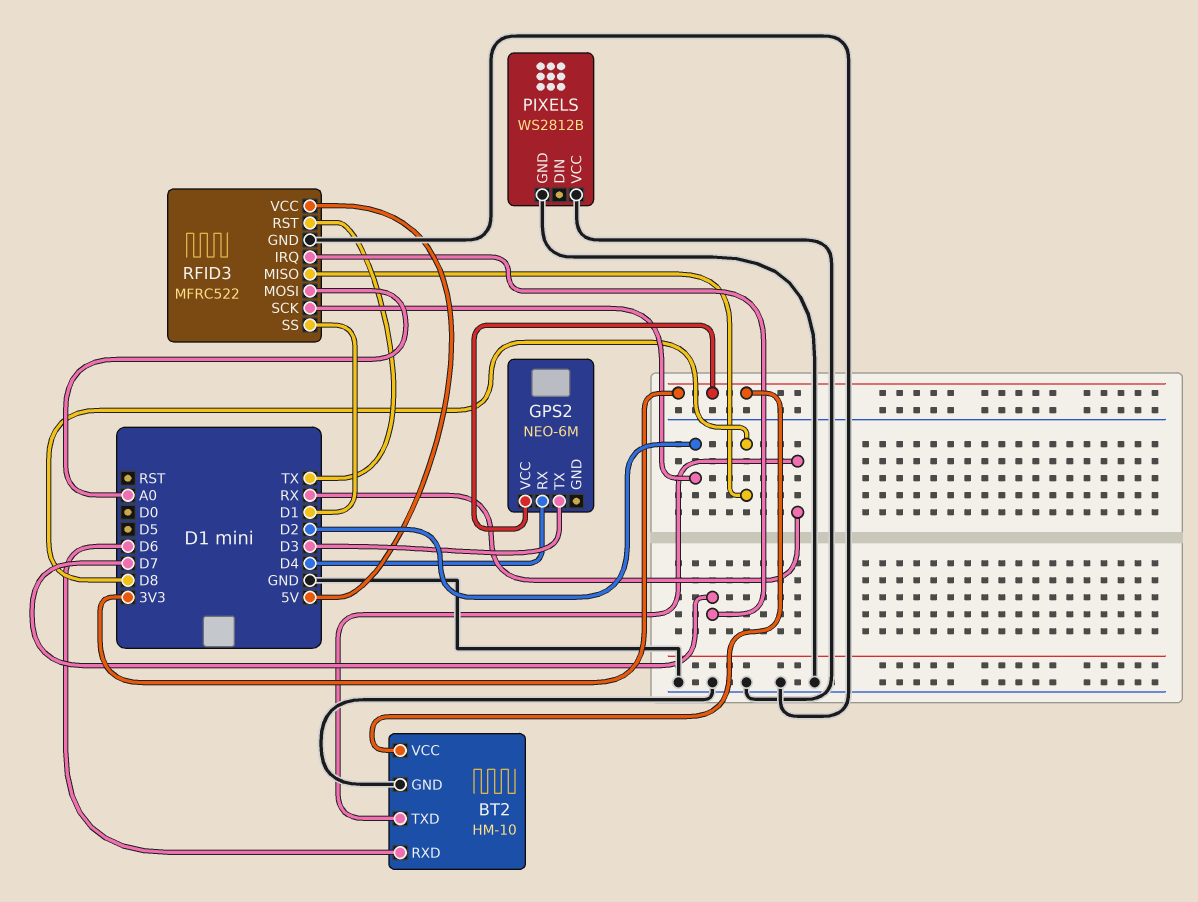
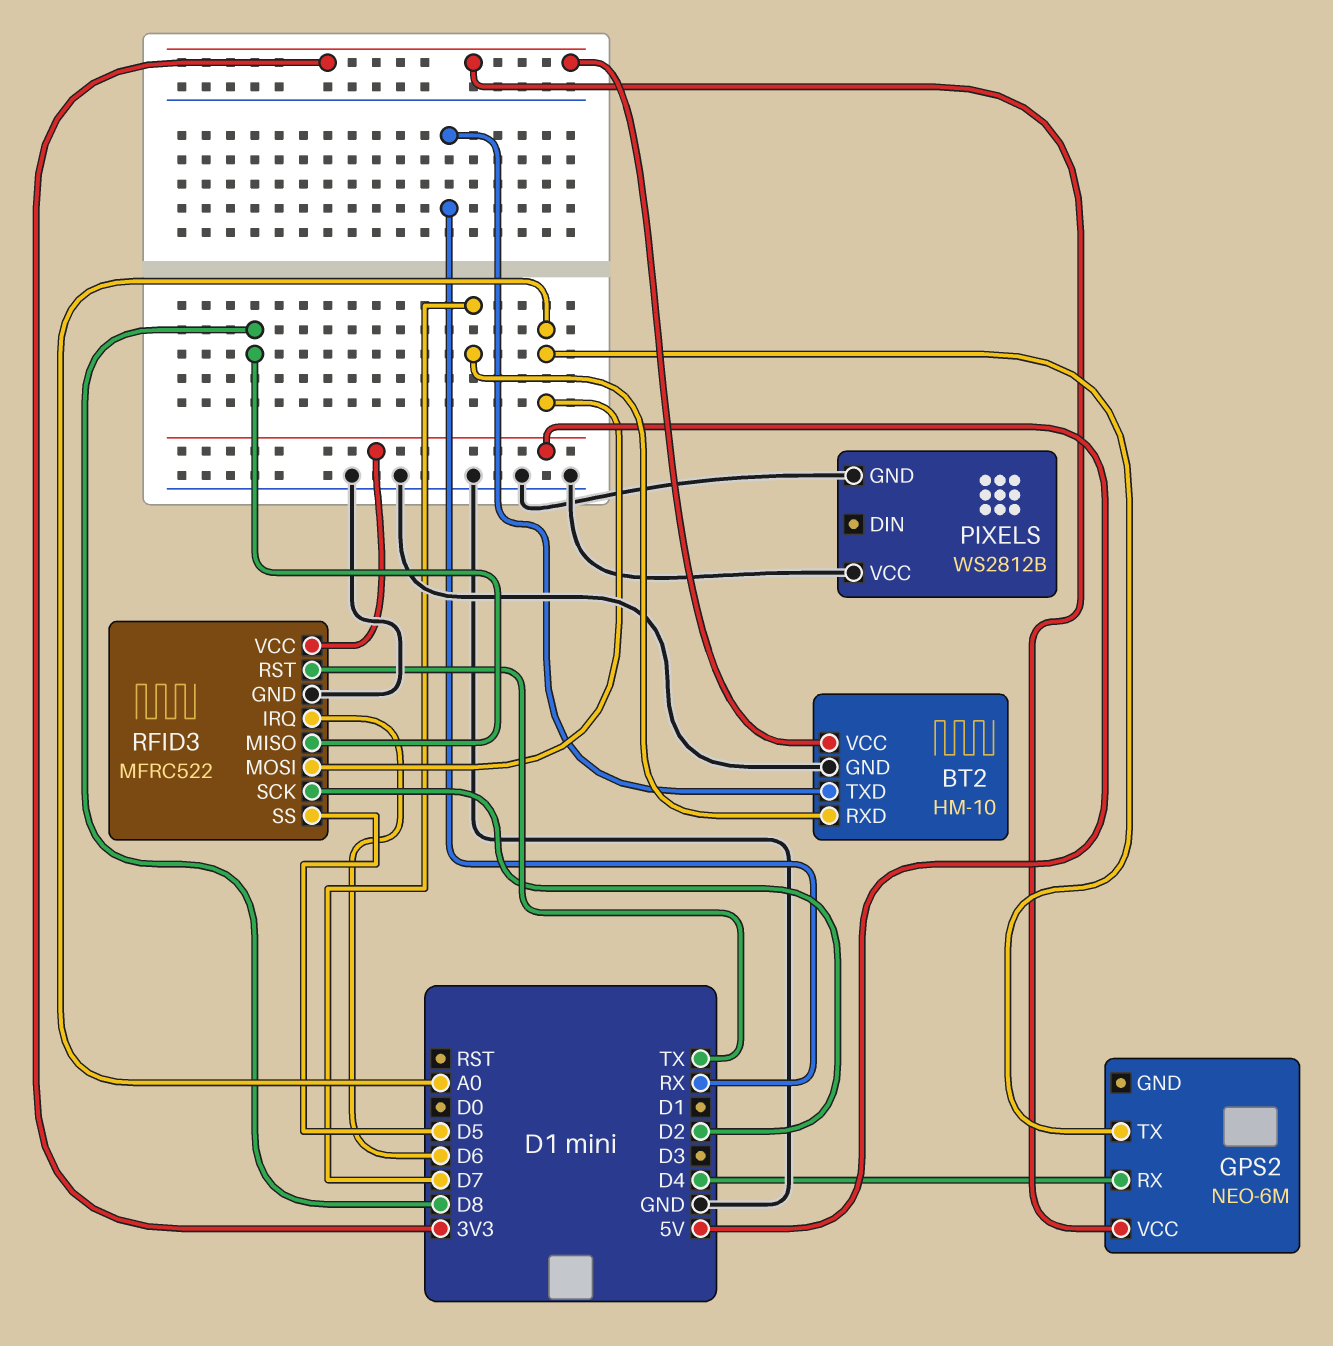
BT2 pin RXD: D6 -> D7
GPS2 pin TX: D3 -> A0
RFID3 pin IRQ: D7 -> D6
RFID3 pin SS: D1 -> D5

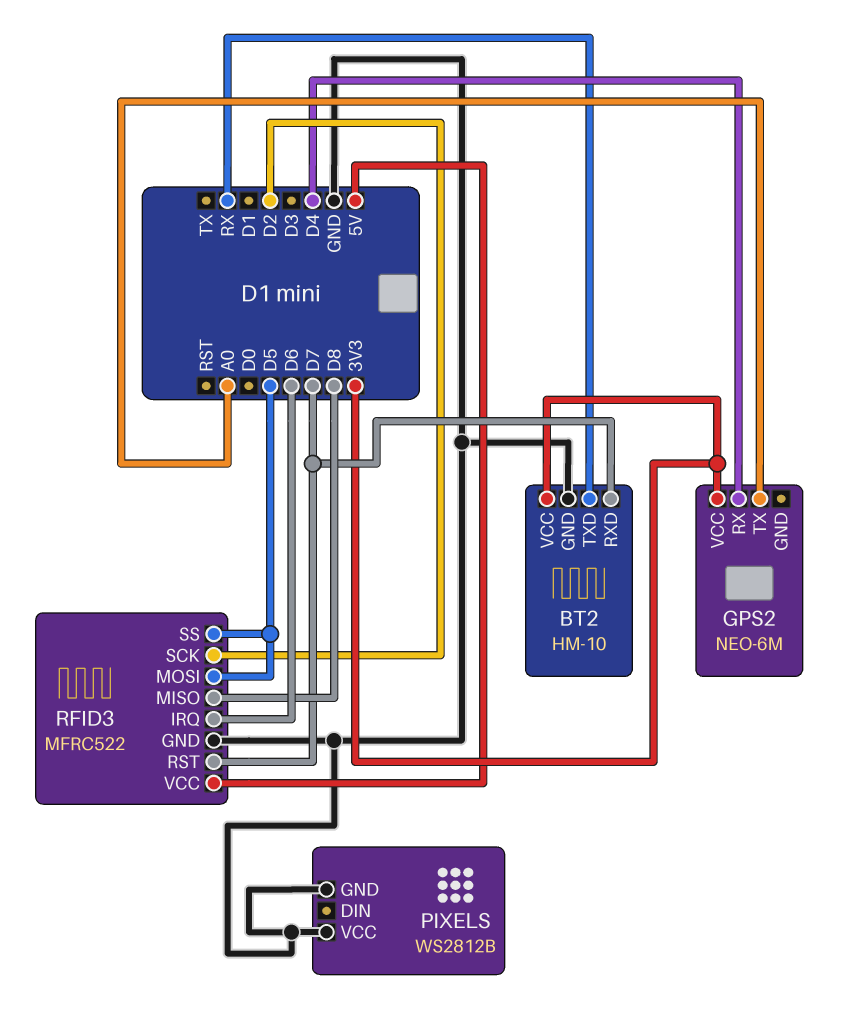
RFID3 pin MOSI: A0 -> D5
RFID3 pin RST: TX -> D7

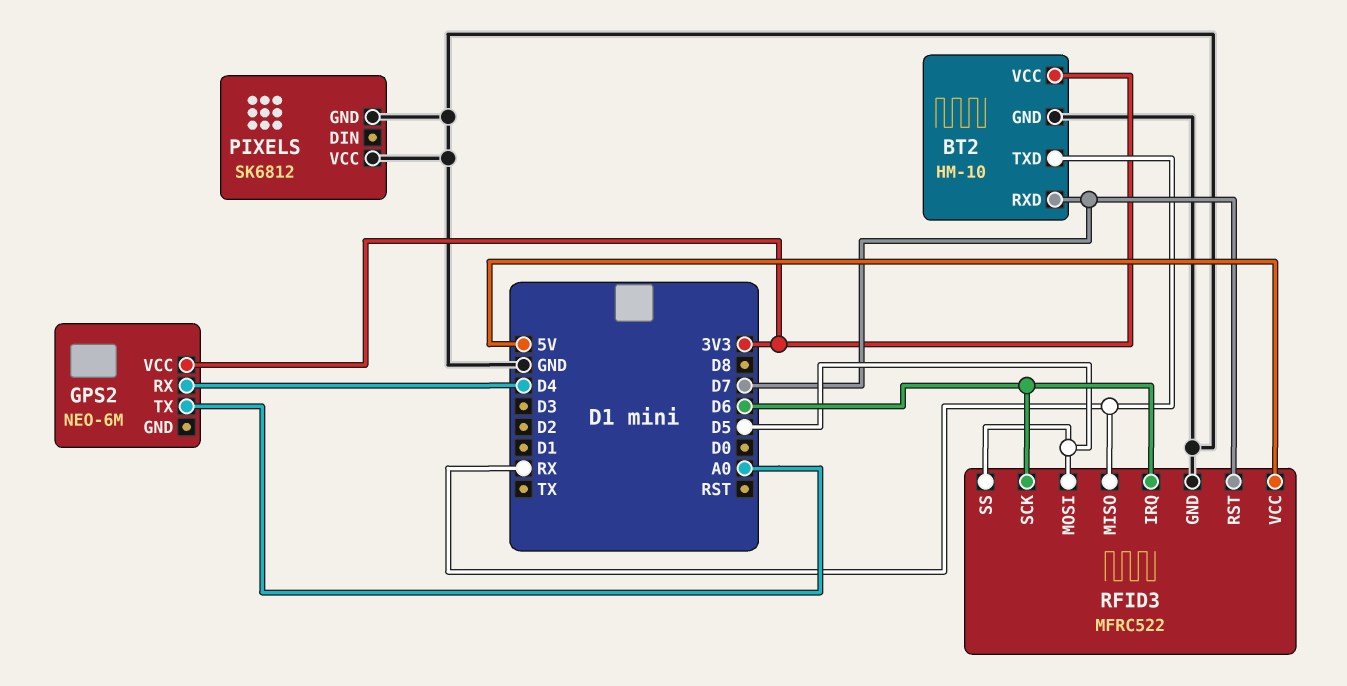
PIXELS: WS2812B -> SK6812
RFID3 pin MISO: D8 -> RX
RFID3 pin SCK: D2 -> D6

